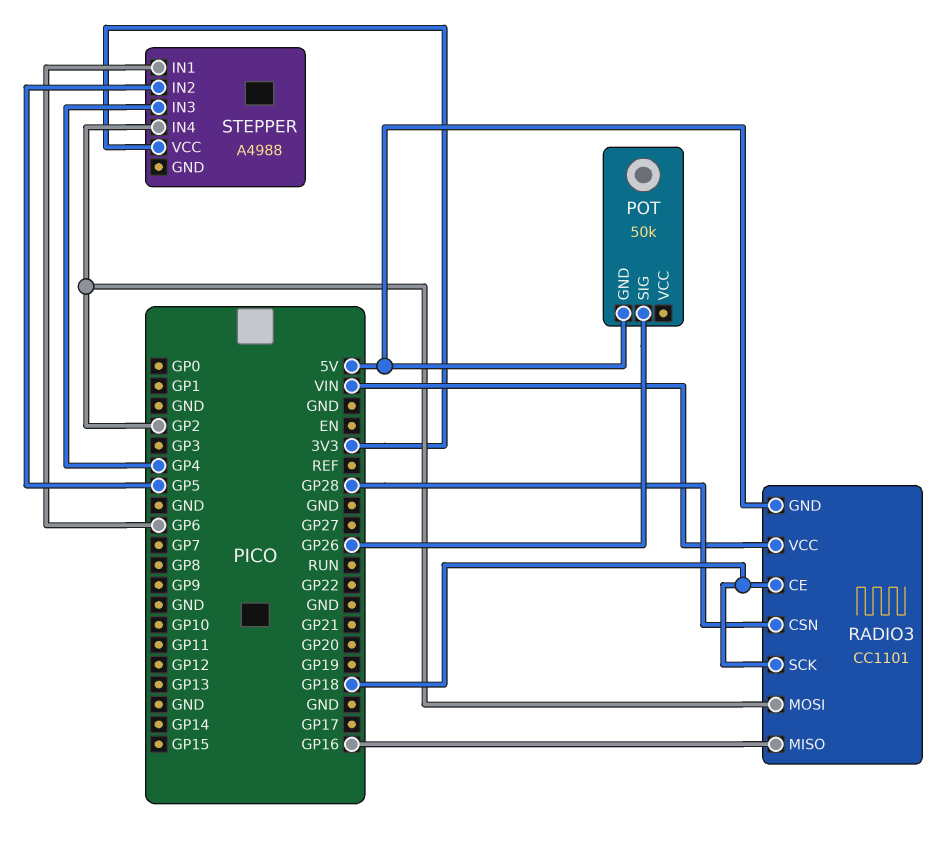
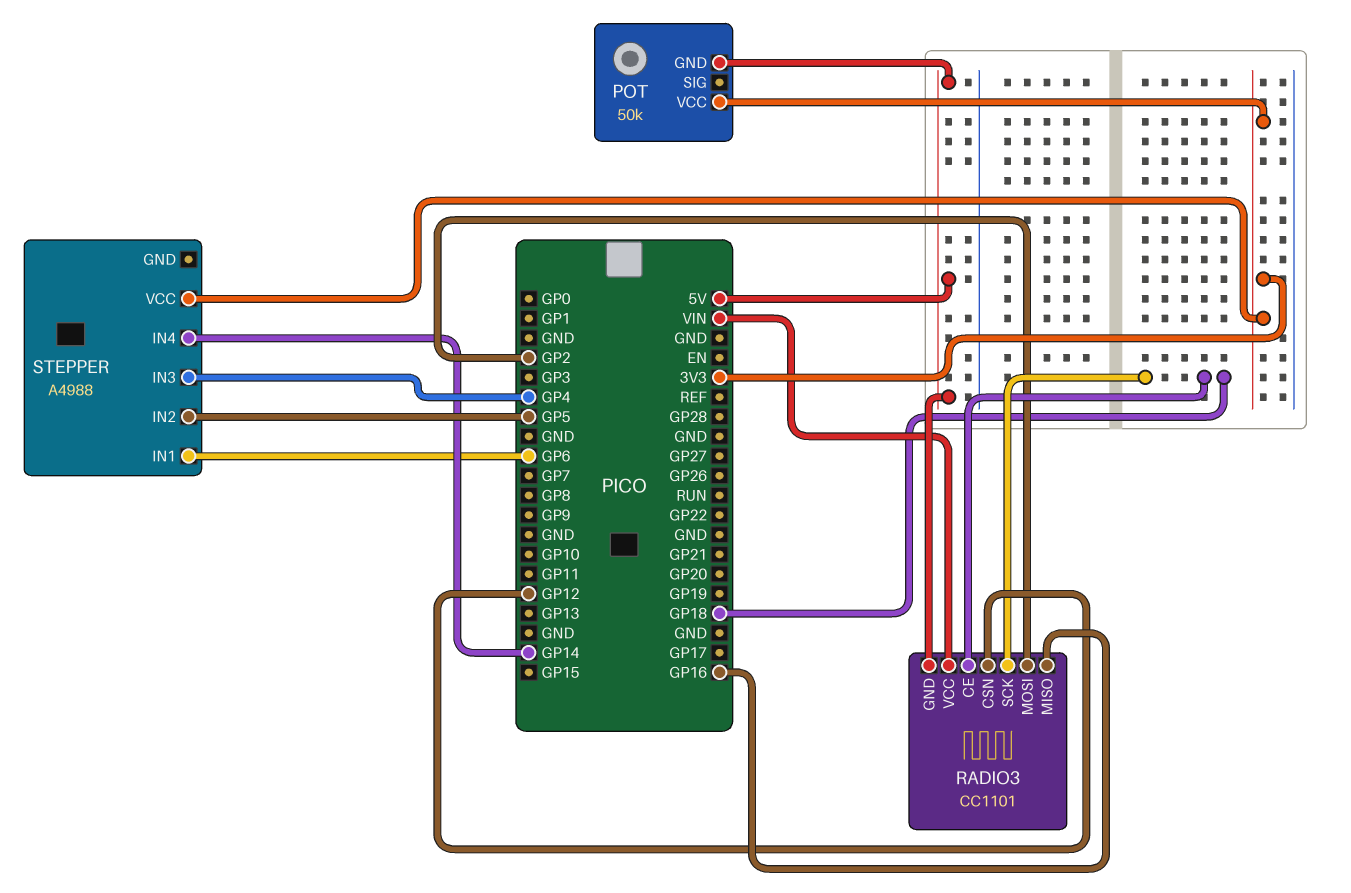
POT pin SIG: GP26 -> none
POT pin VCC: none -> 3V3
RADIO3 pin CSN: GP28 -> GP12
STEPPER pin IN4: GP2 -> GP14

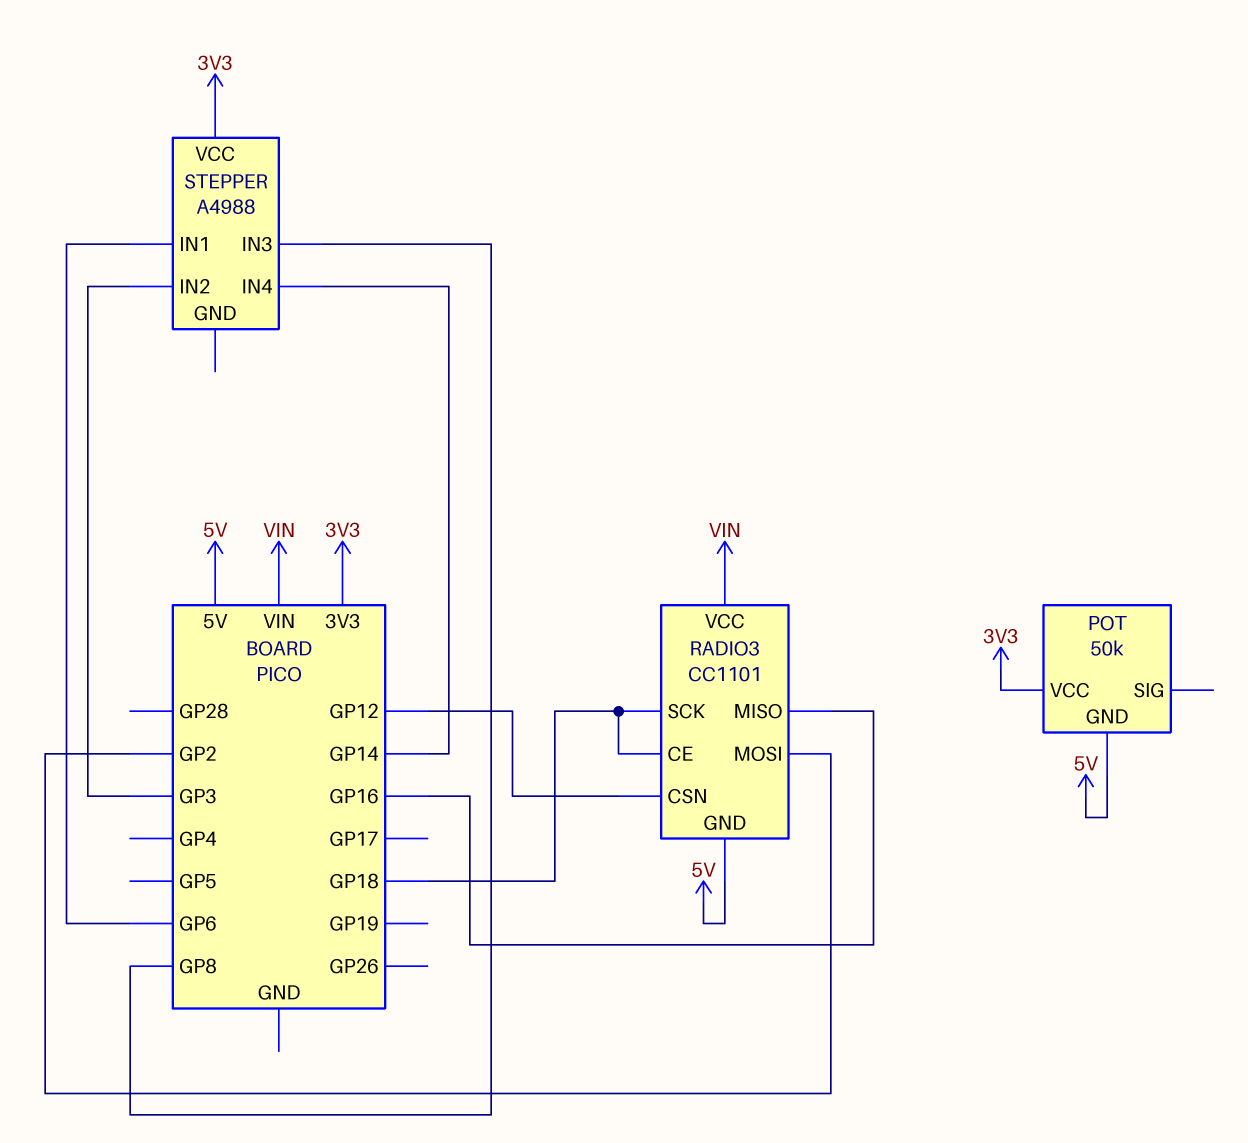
STEPPER pin IN2: GP5 -> GP3
STEPPER pin IN3: GP4 -> GP8

